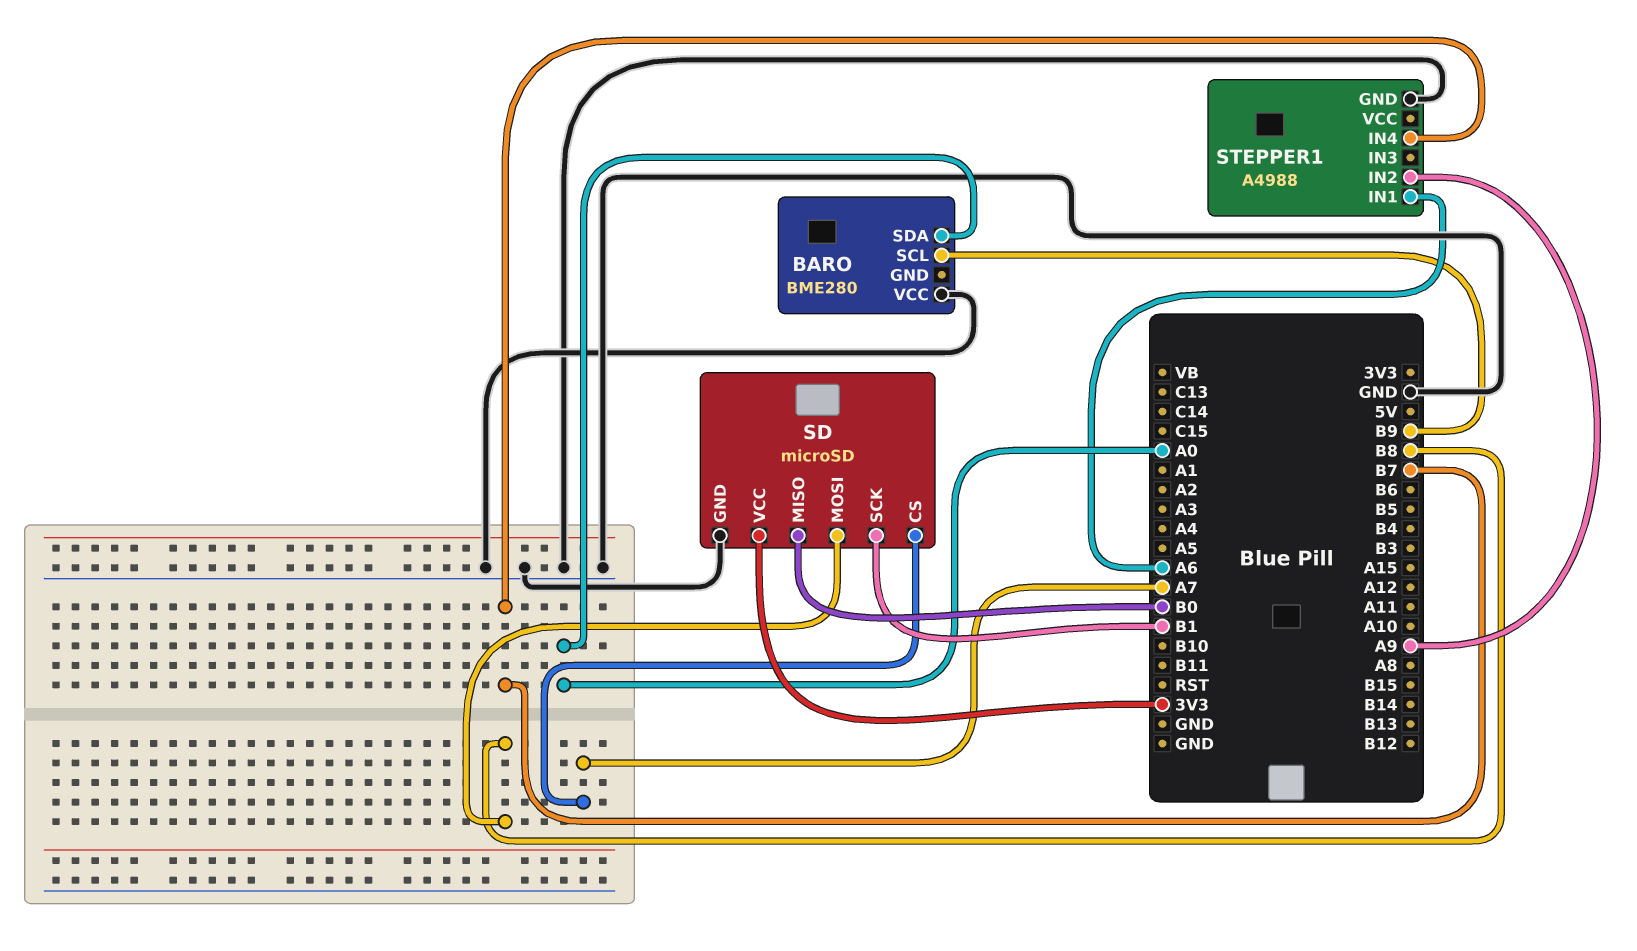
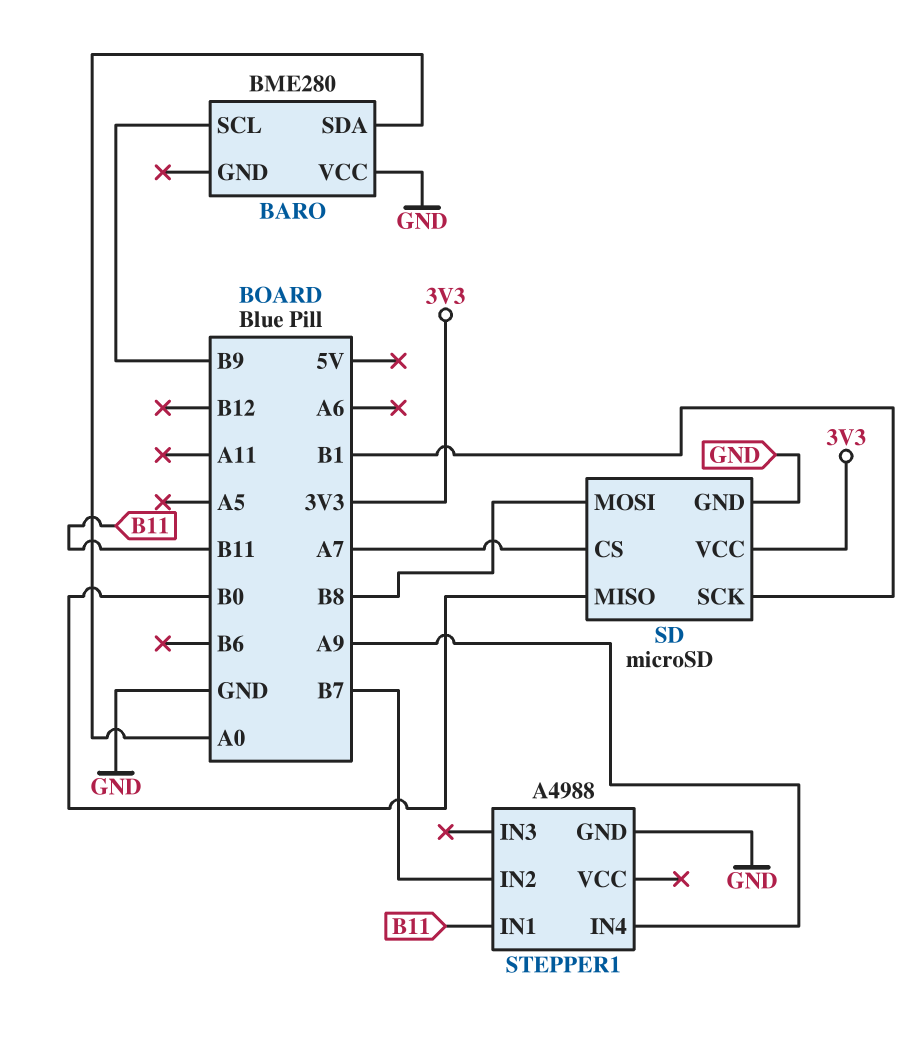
STEPPER1 pin IN1: A6 -> B11
STEPPER1 pin IN2: A9 -> B7
STEPPER1 pin IN4: B7 -> A9

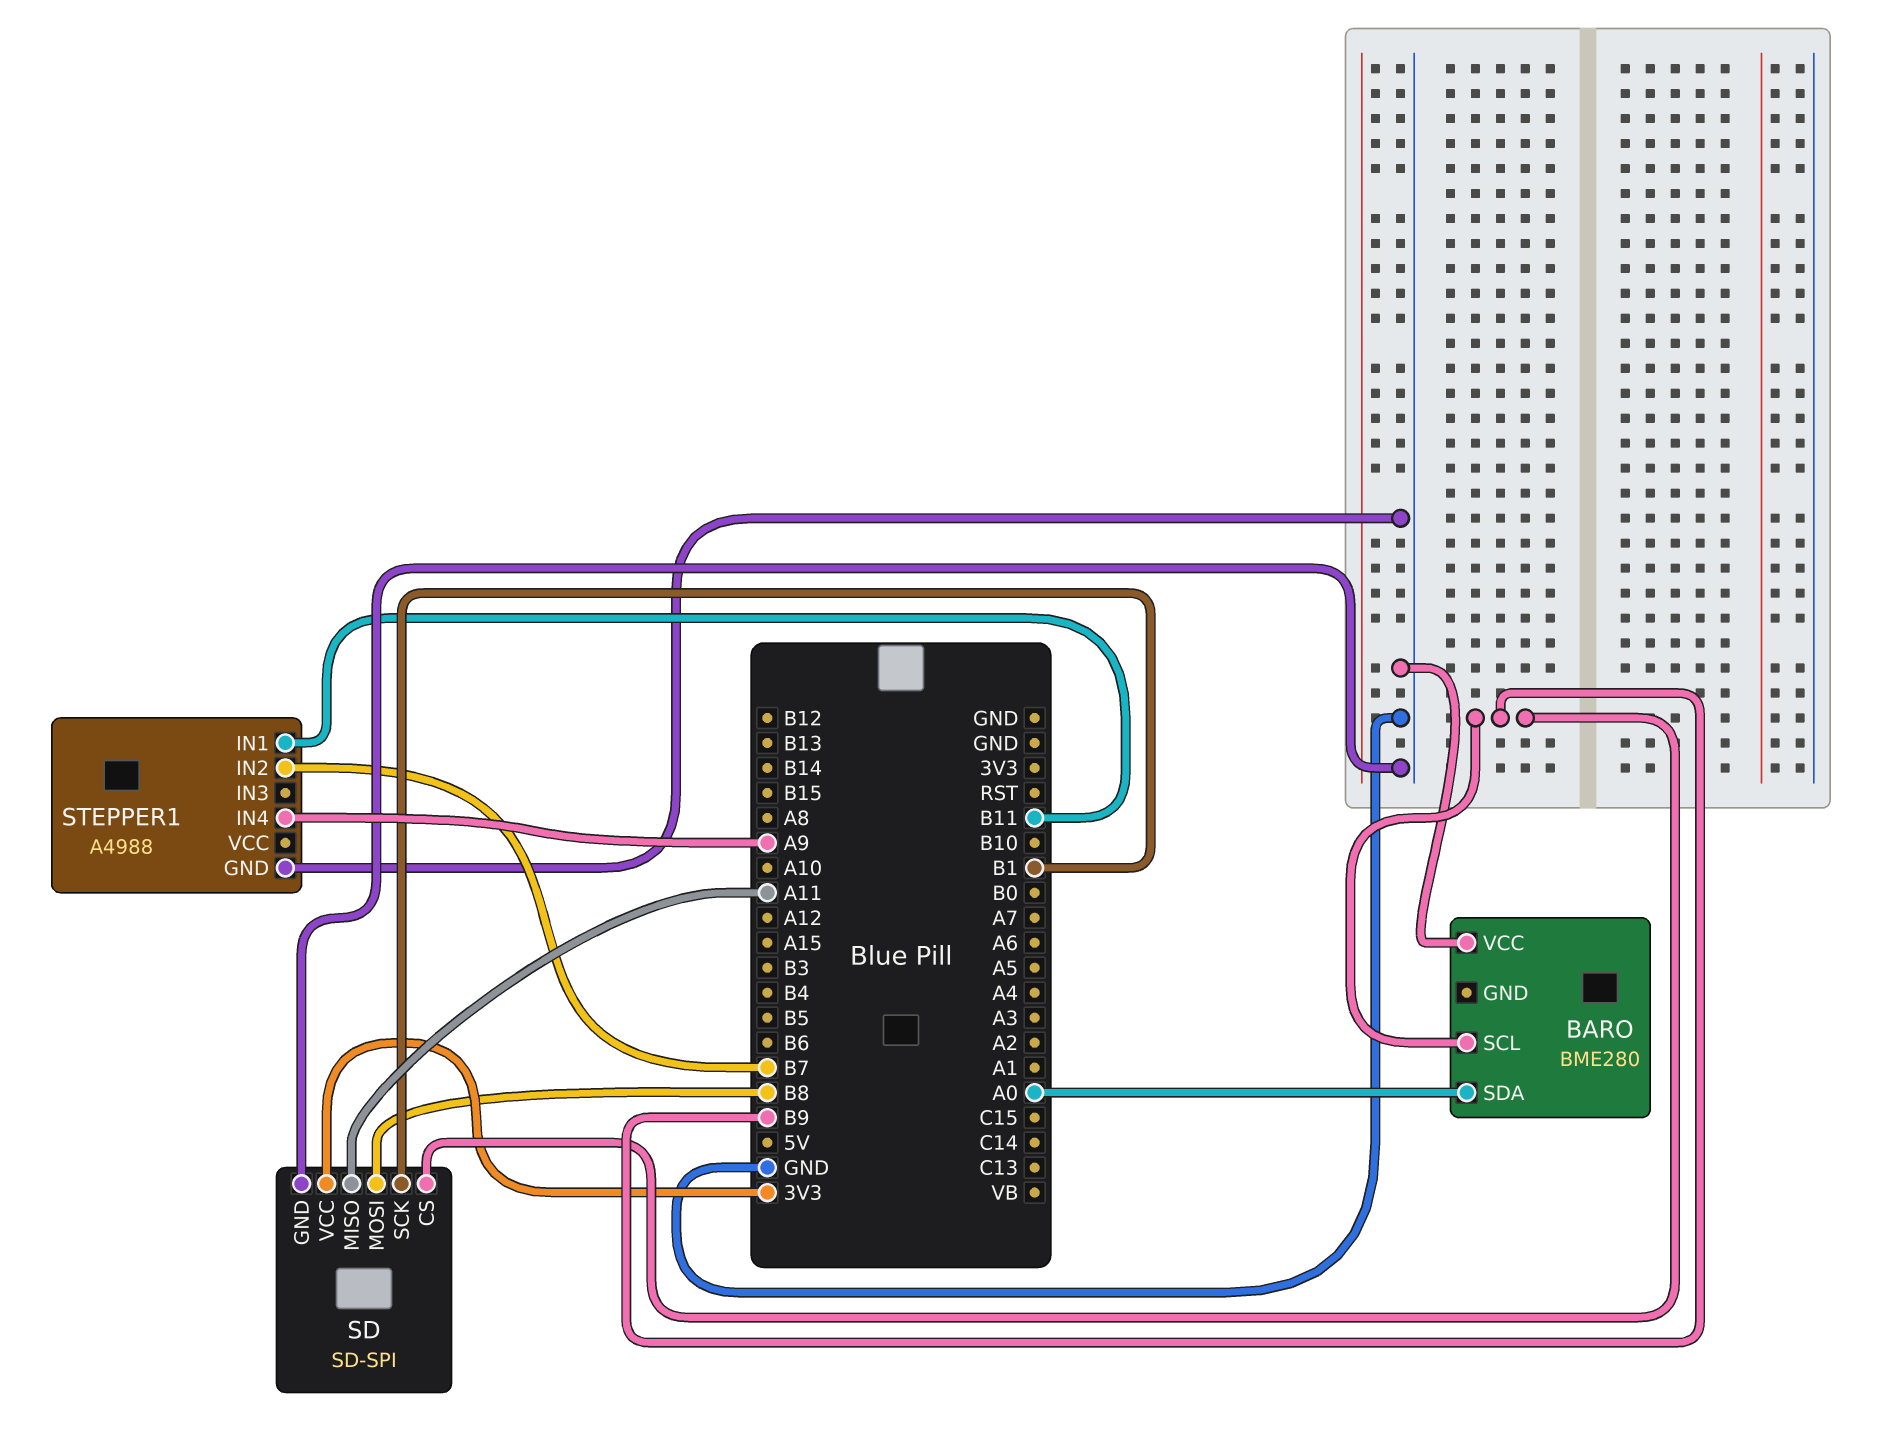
SD: microSD -> SD-SPI
SD pin CS: A7 -> B9
SD pin MISO: B0 -> A11

